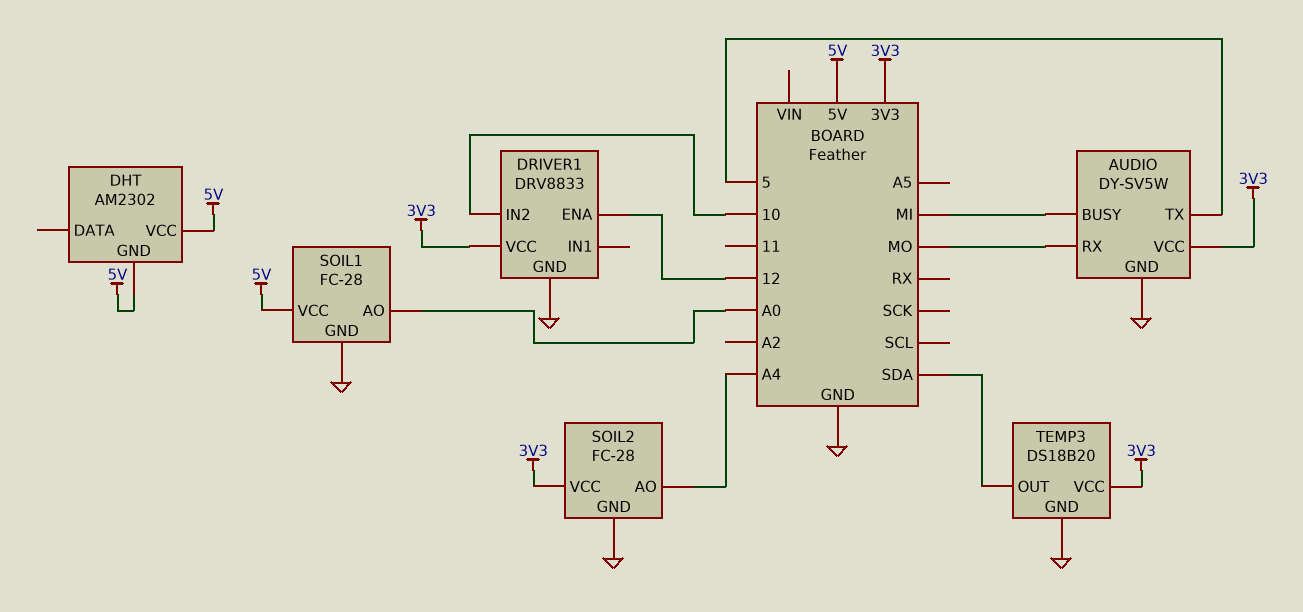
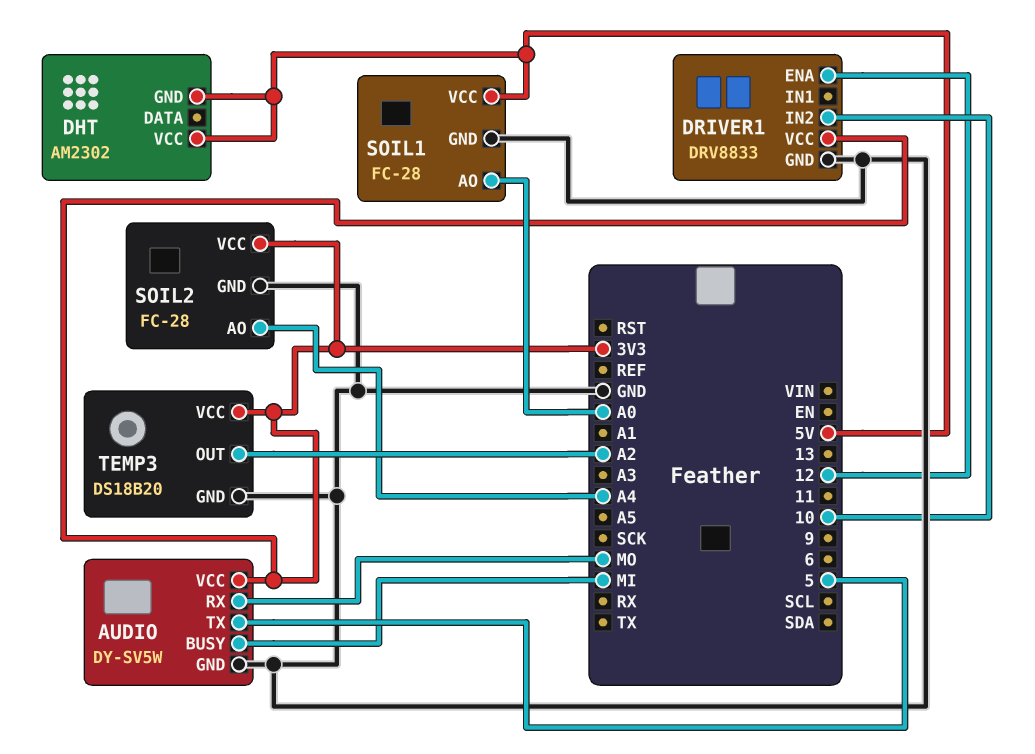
TEMP3 pin OUT: SDA -> A2

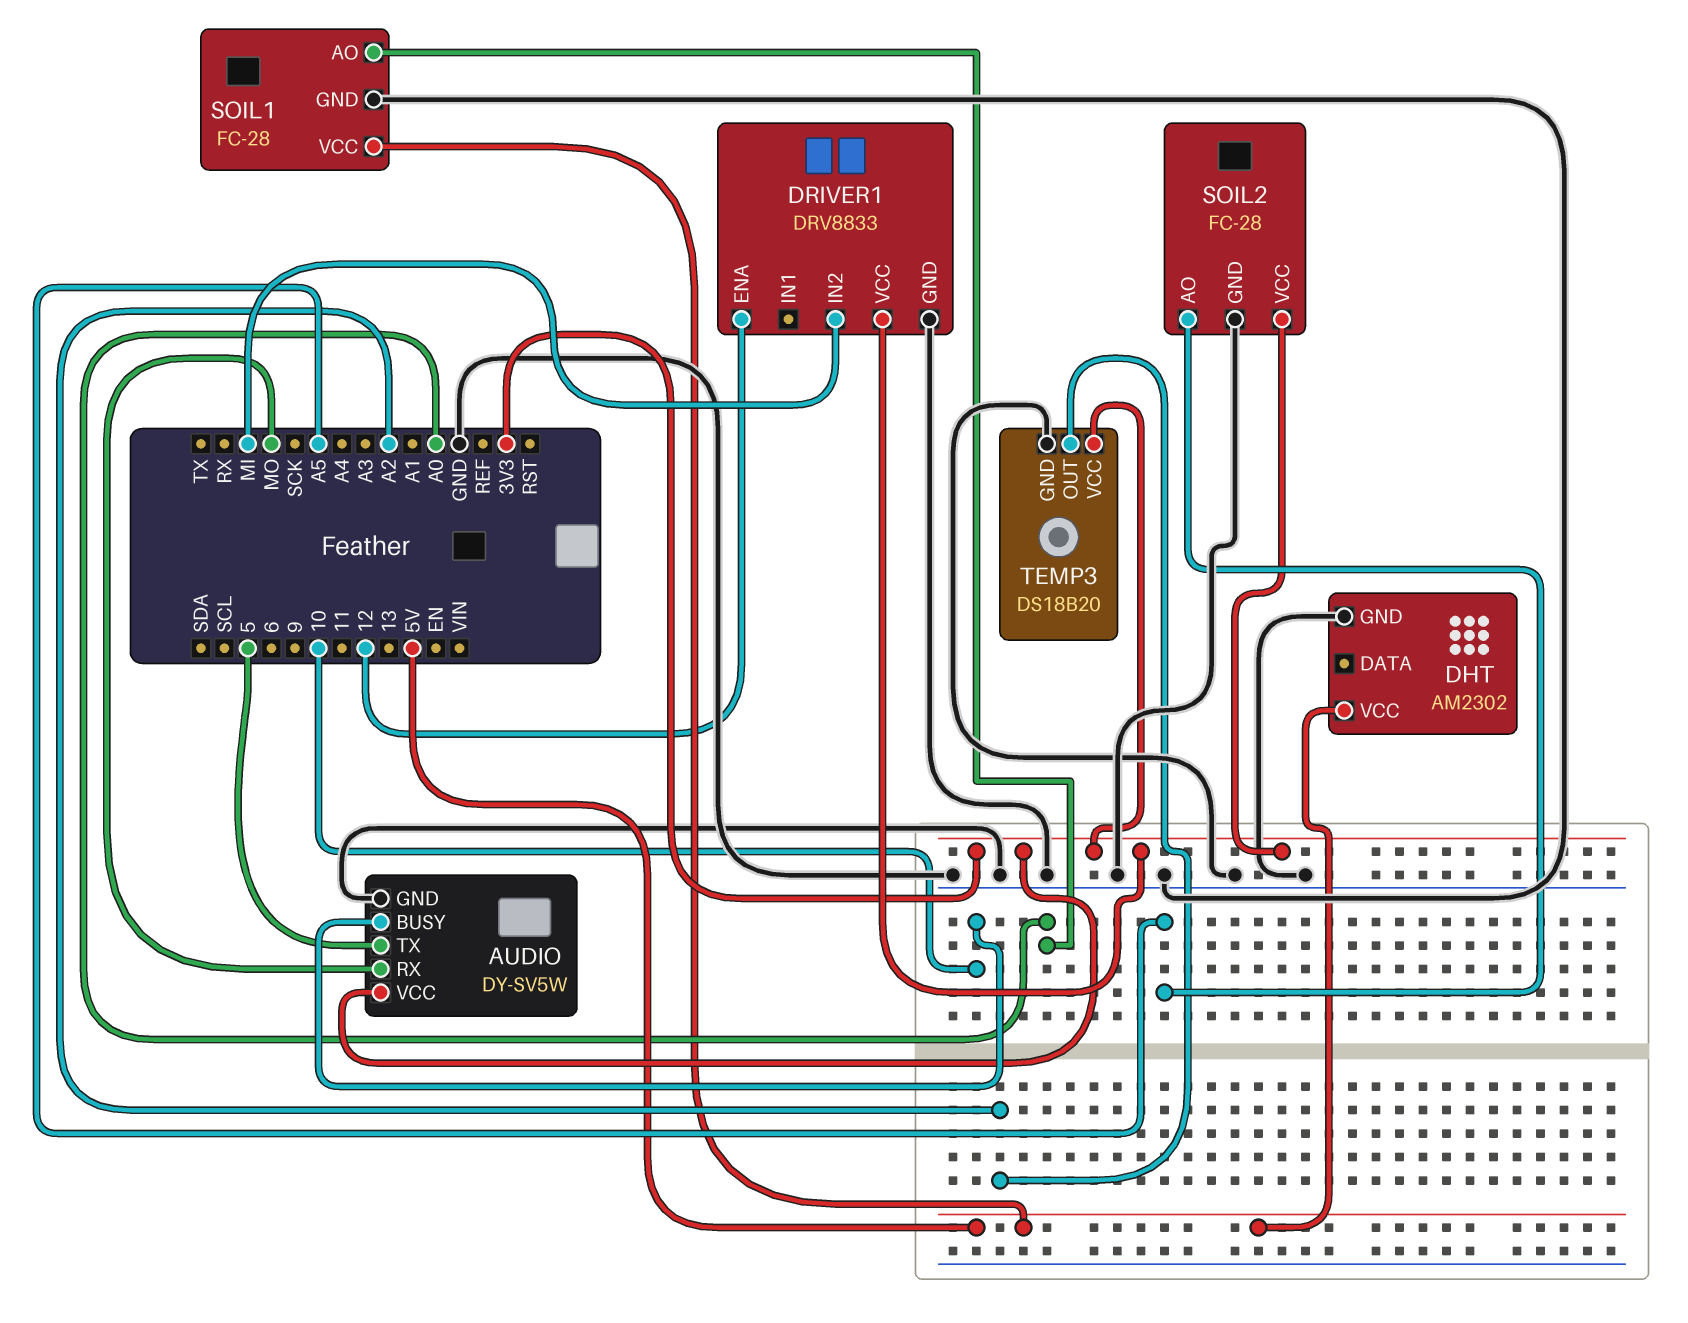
AUDIO pin BUSY: MI -> 10
DHT pin GND: 5V -> GND
DRIVER1 pin IN2: 10 -> MI
SOIL2 pin AO: A4 -> A5

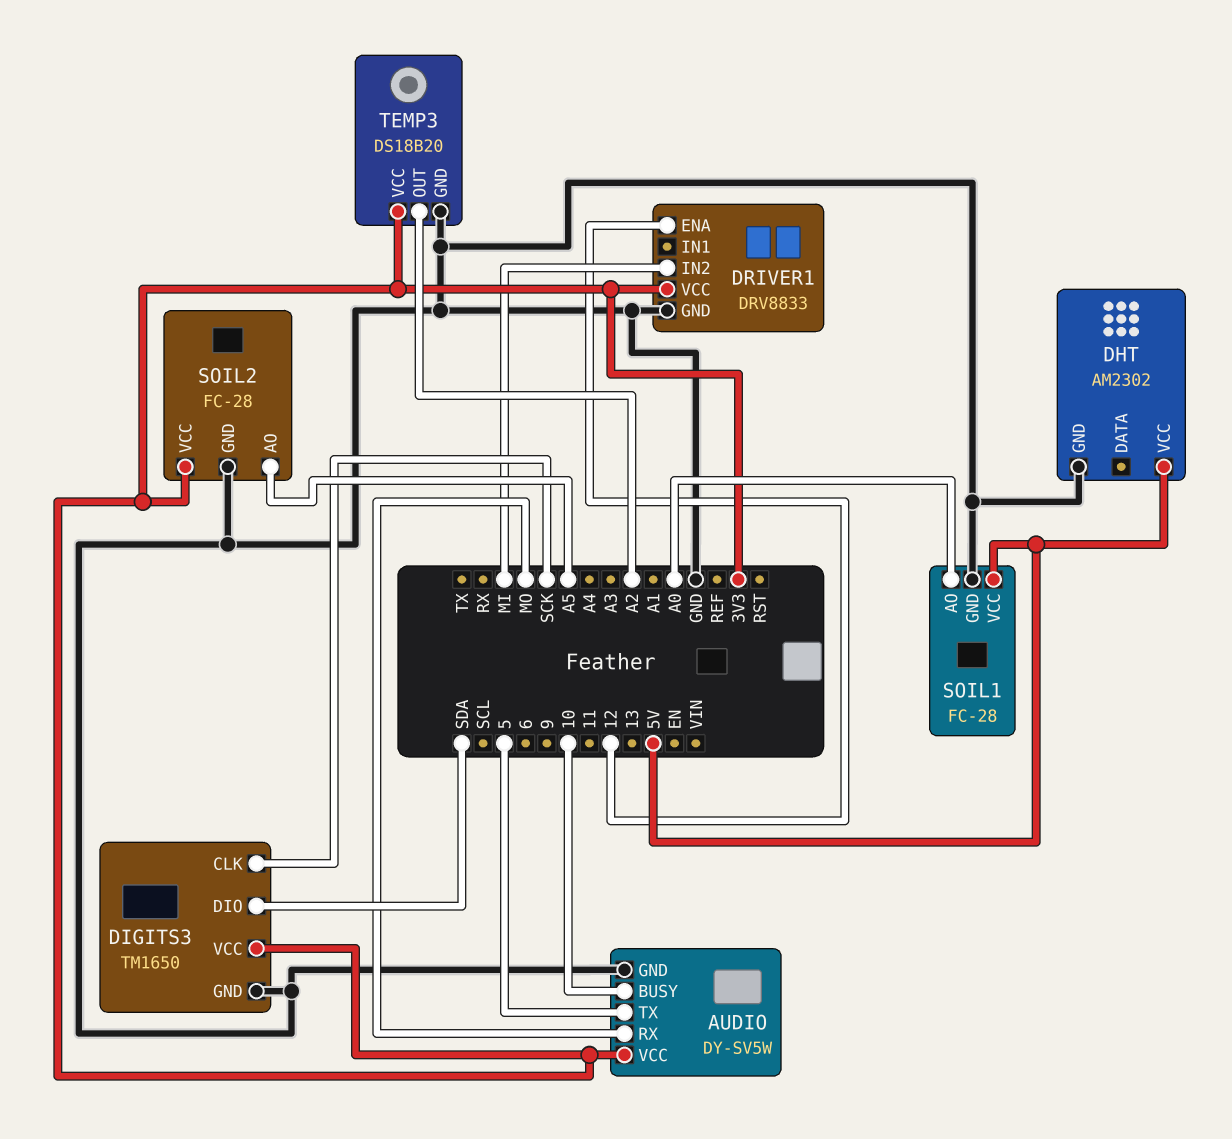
DIGITS3: none -> TM1650
DIGITS3 pin CLK: none -> SCK
DIGITS3 pin DIO: none -> SDA
DIGITS3 pin GND: none -> GND
DIGITS3 pin VCC: none -> 3V3

